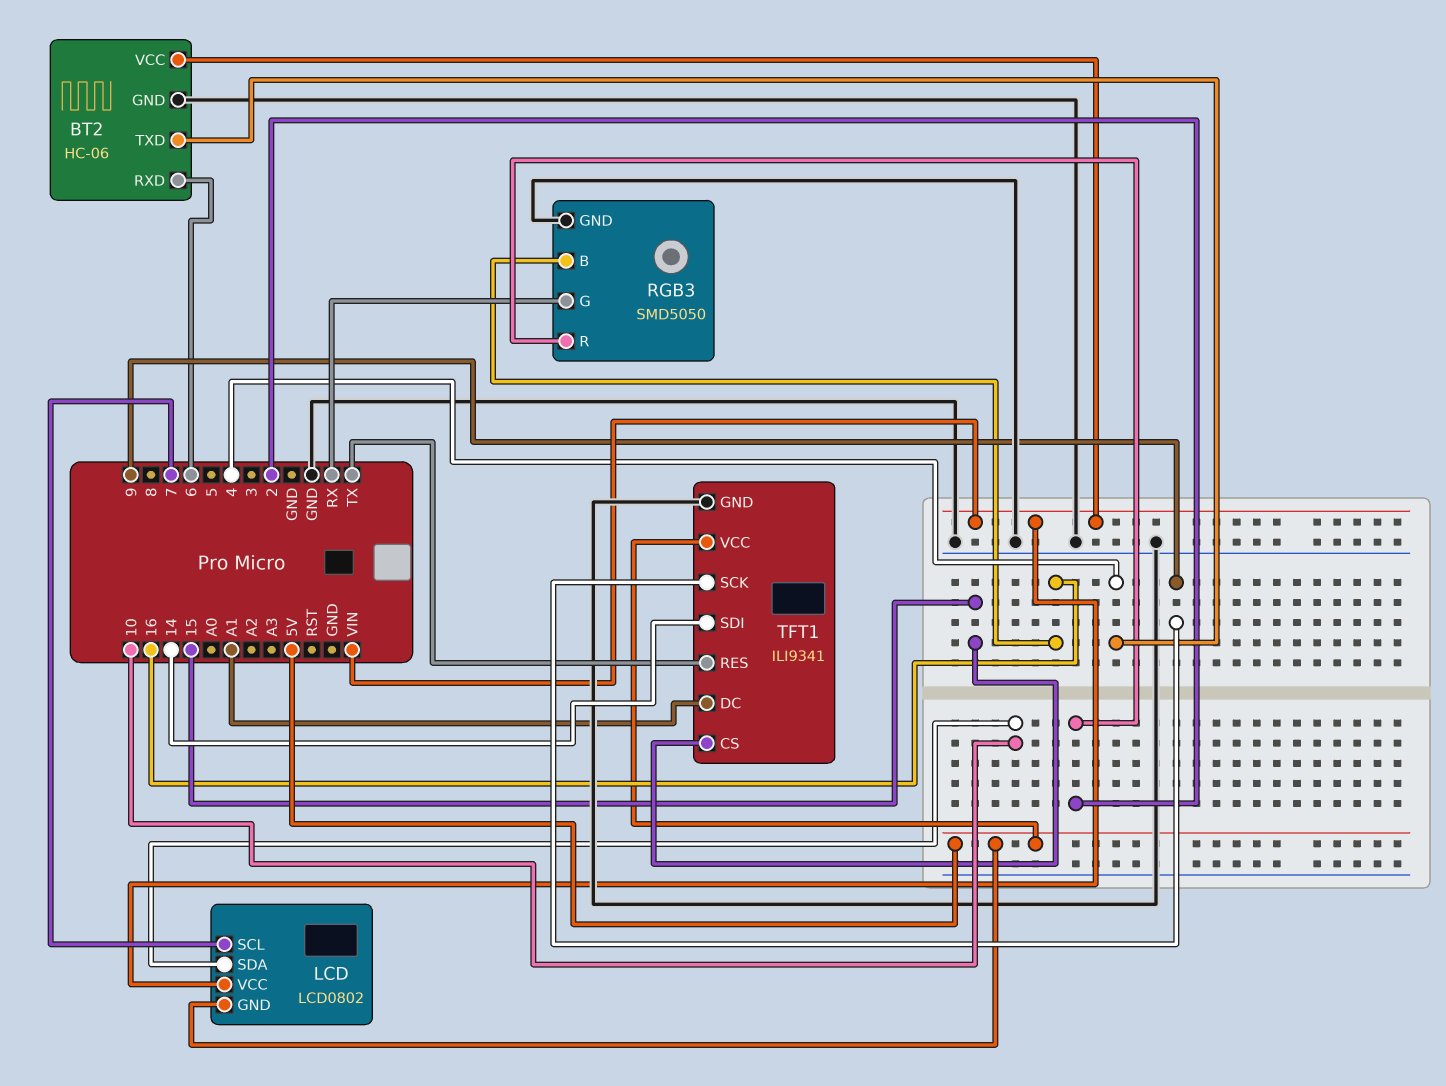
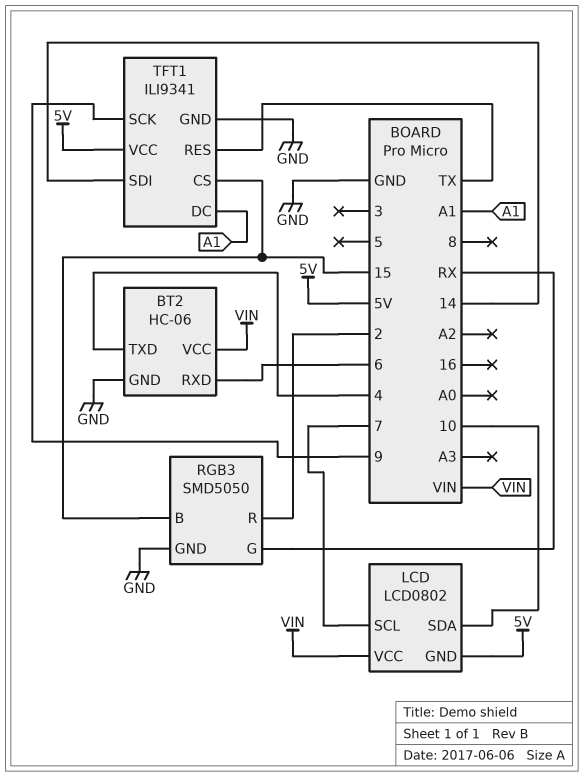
RGB3 pin B: 16 -> 15

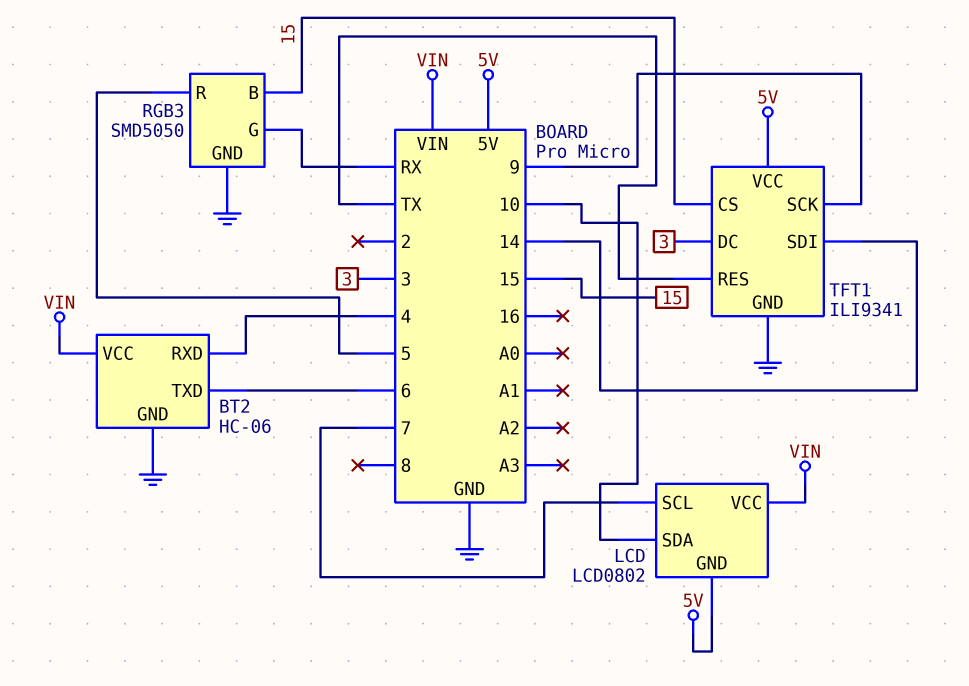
BT2 pin RXD: 6 -> 4
BT2 pin TXD: 4 -> 6
RGB3 pin R: 2 -> 5
TFT1 pin DC: A1 -> 3

